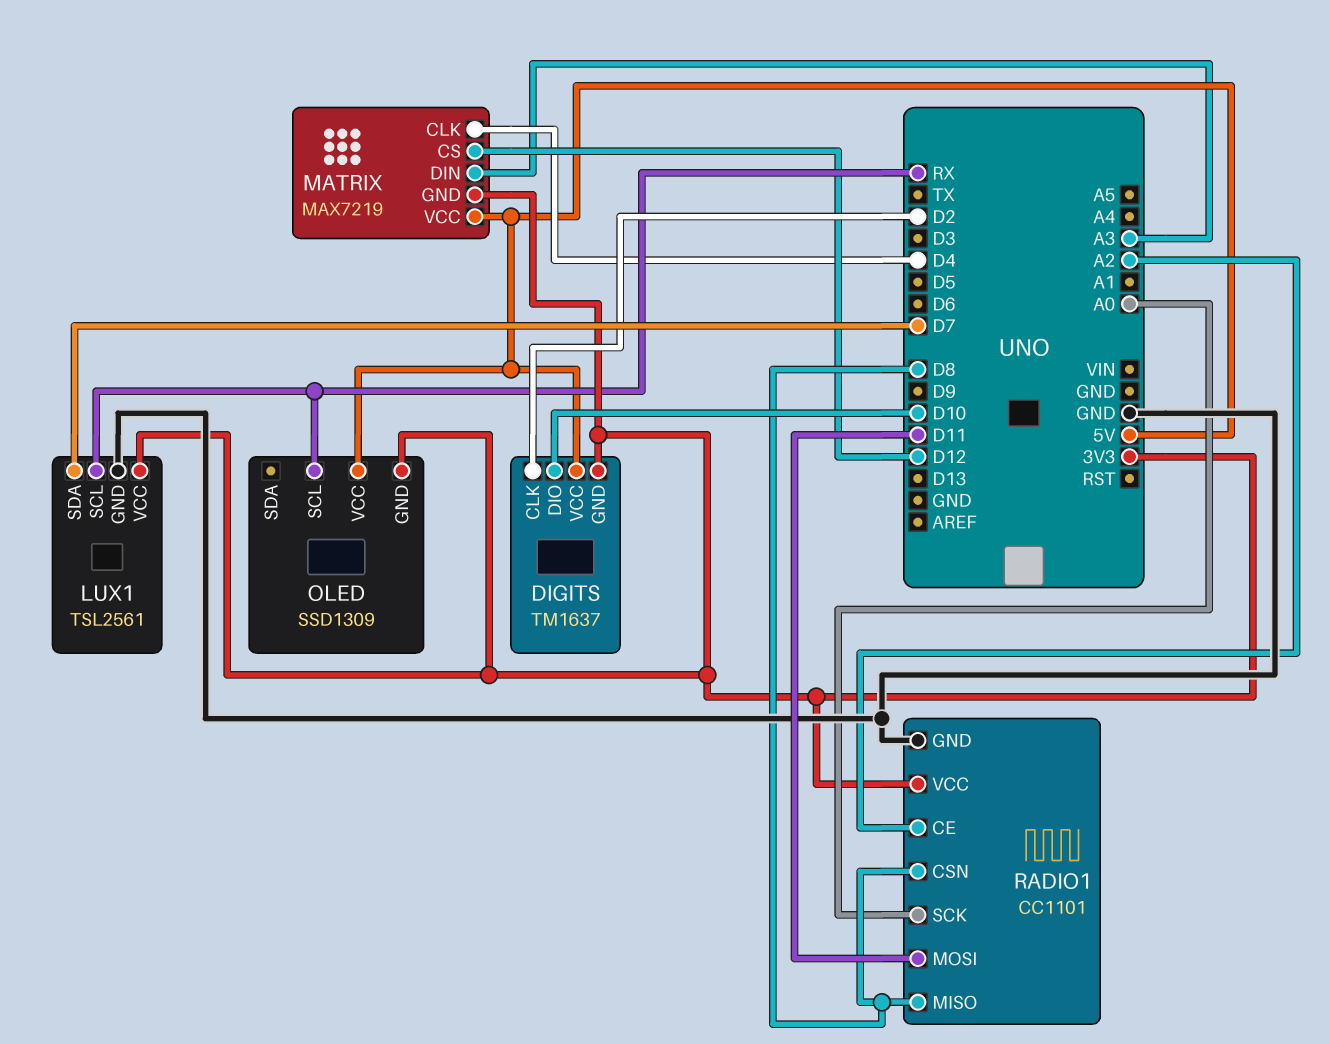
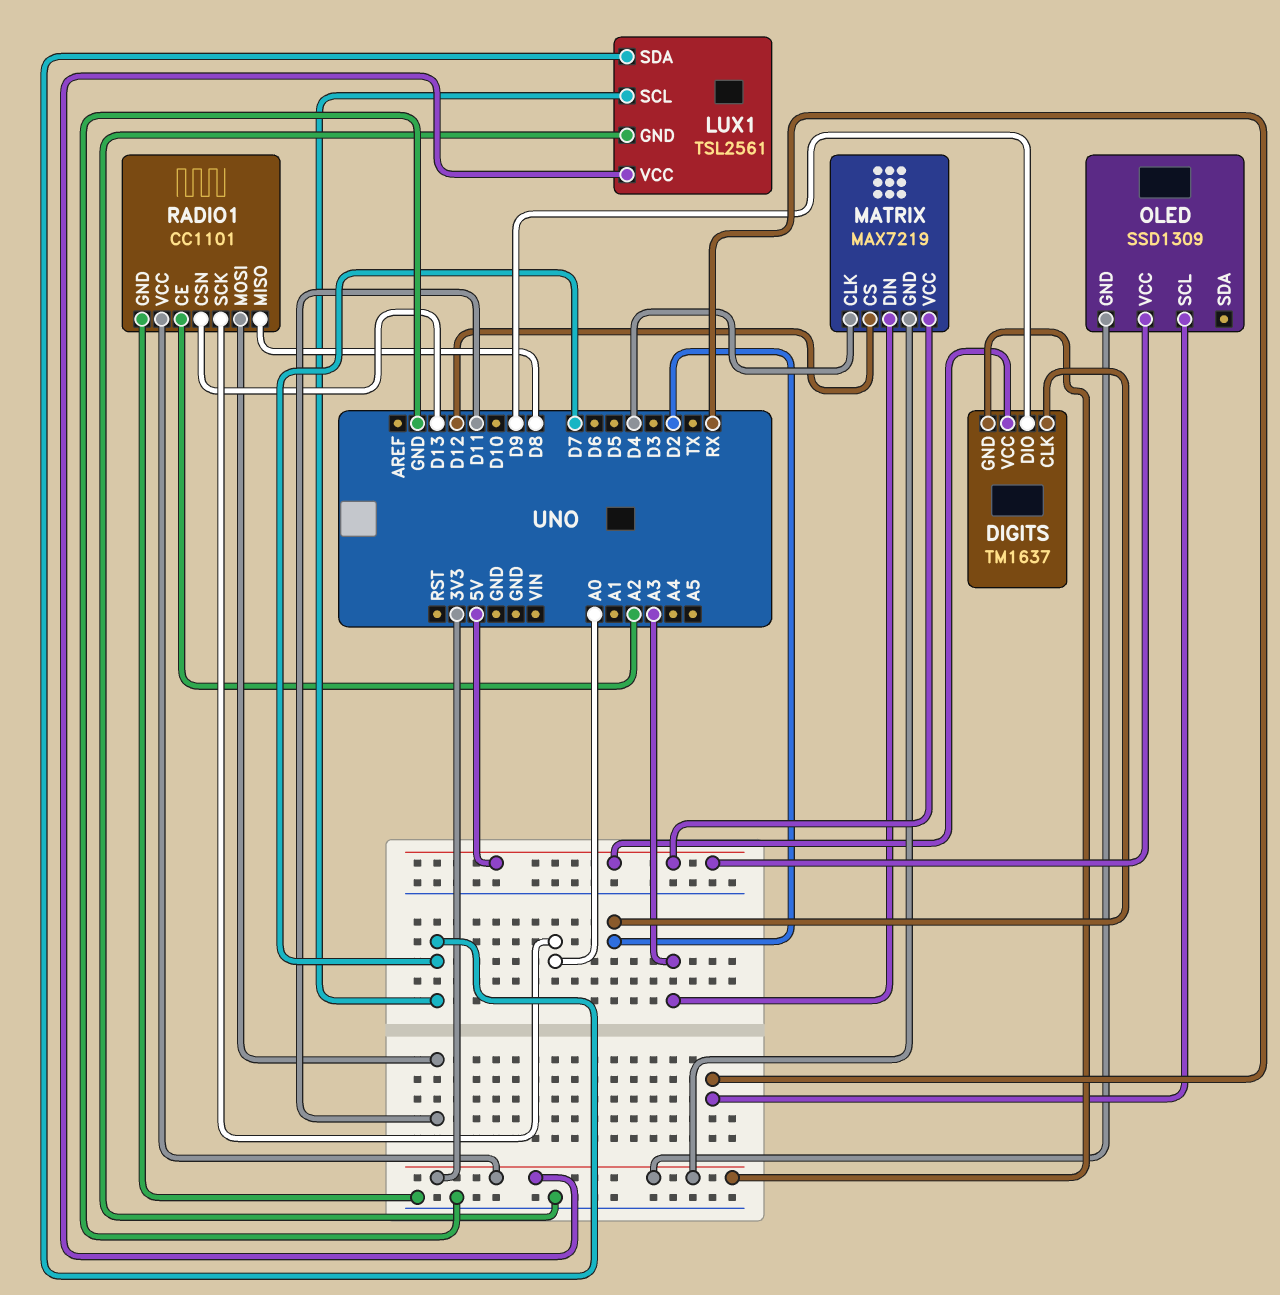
DIGITS pin DIO: D10 -> D9
LUX1 pin SCL: RX -> D7
RADIO1 pin CSN: D8 -> D13

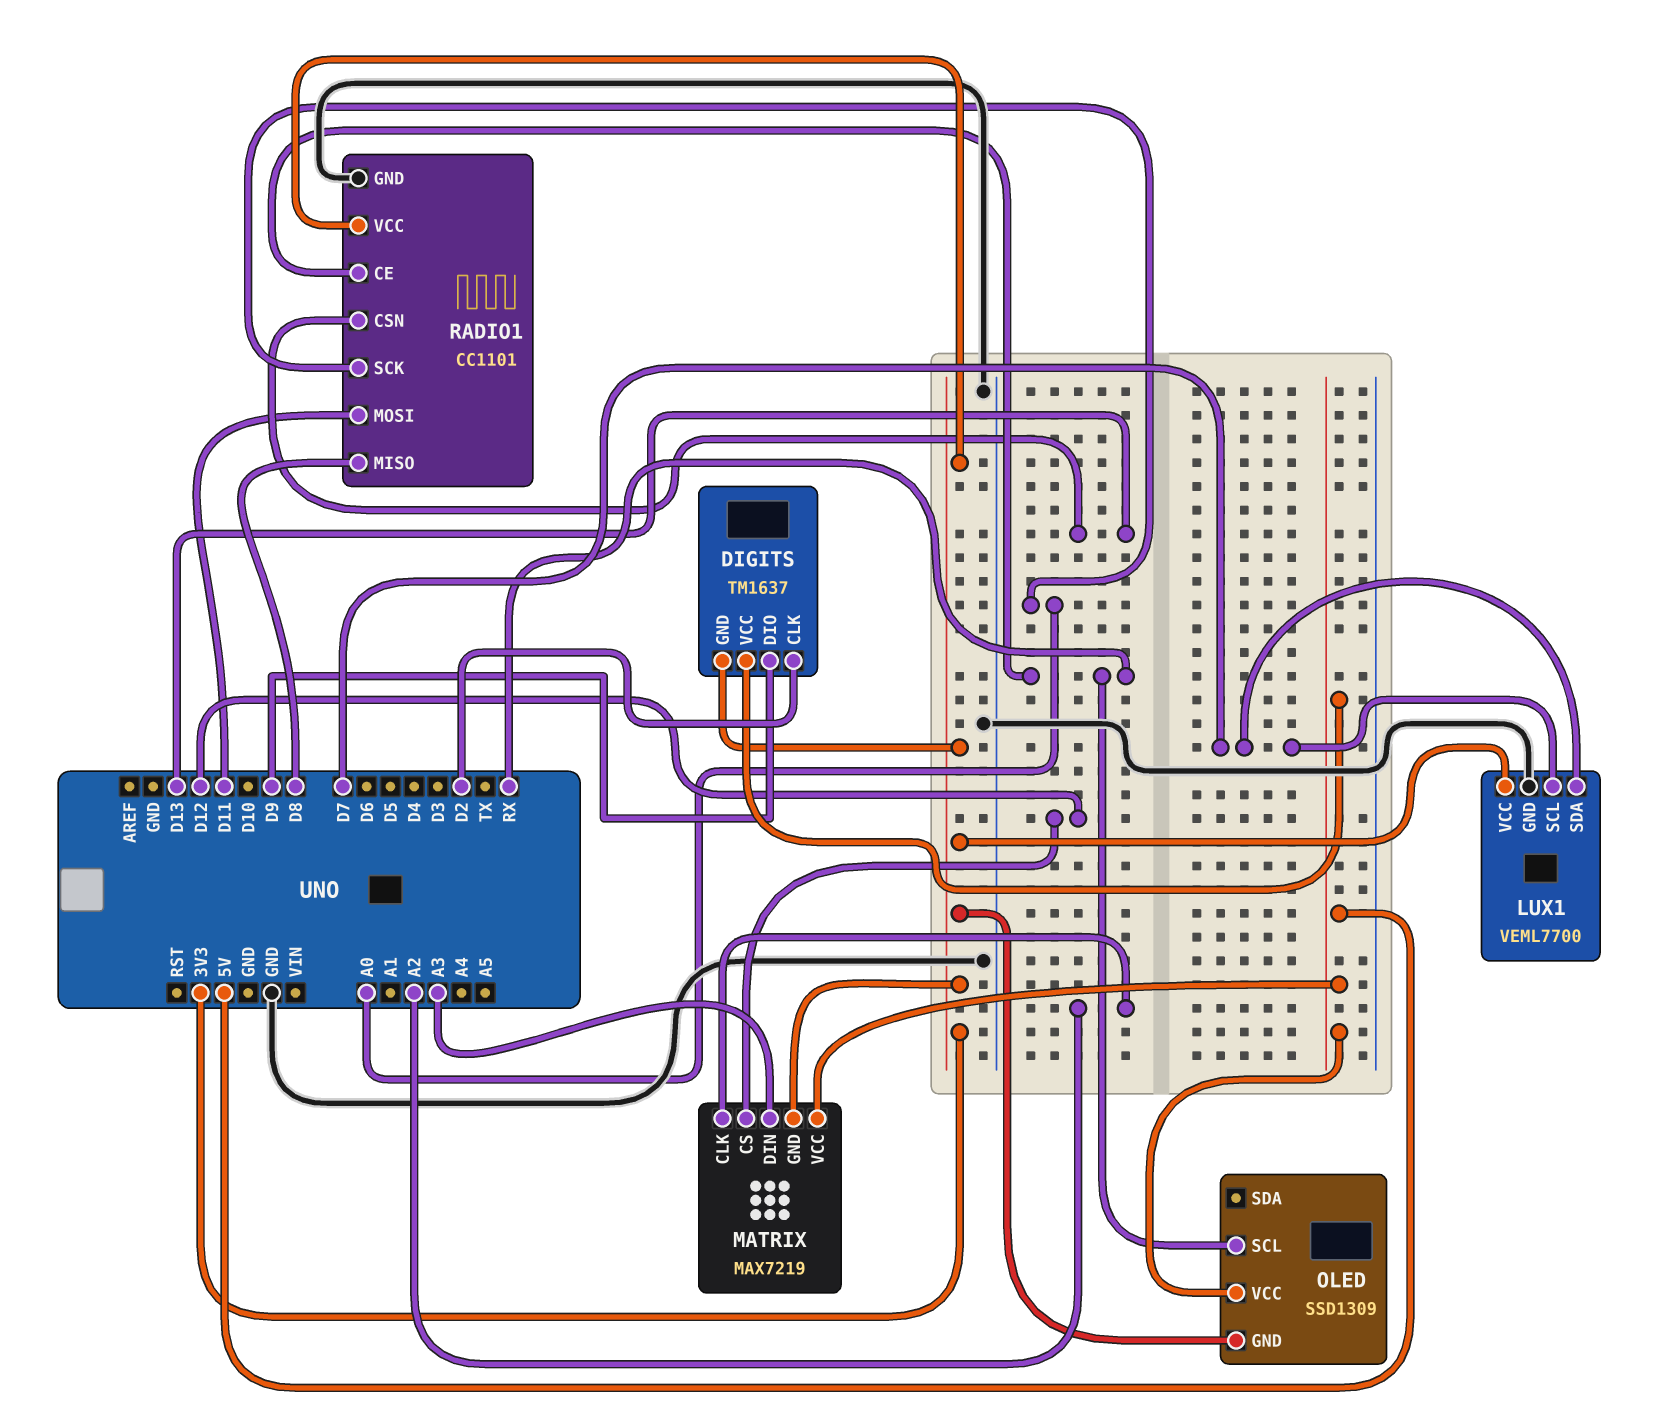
LUX1: TSL2561 -> VEML7700
MATRIX pin CLK: D4 -> A2
RADIO1 pin CE: A2 -> RX

